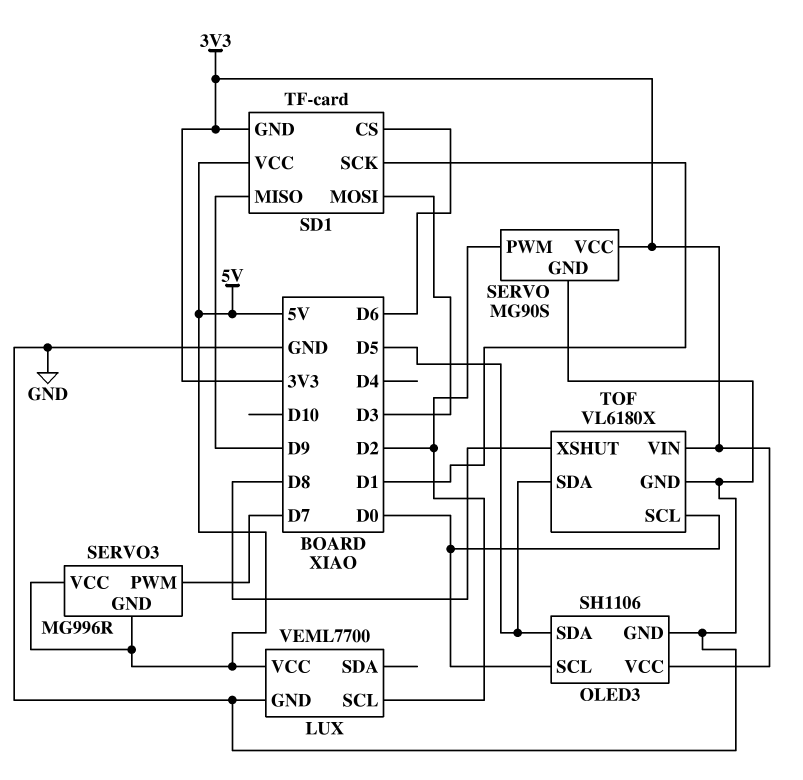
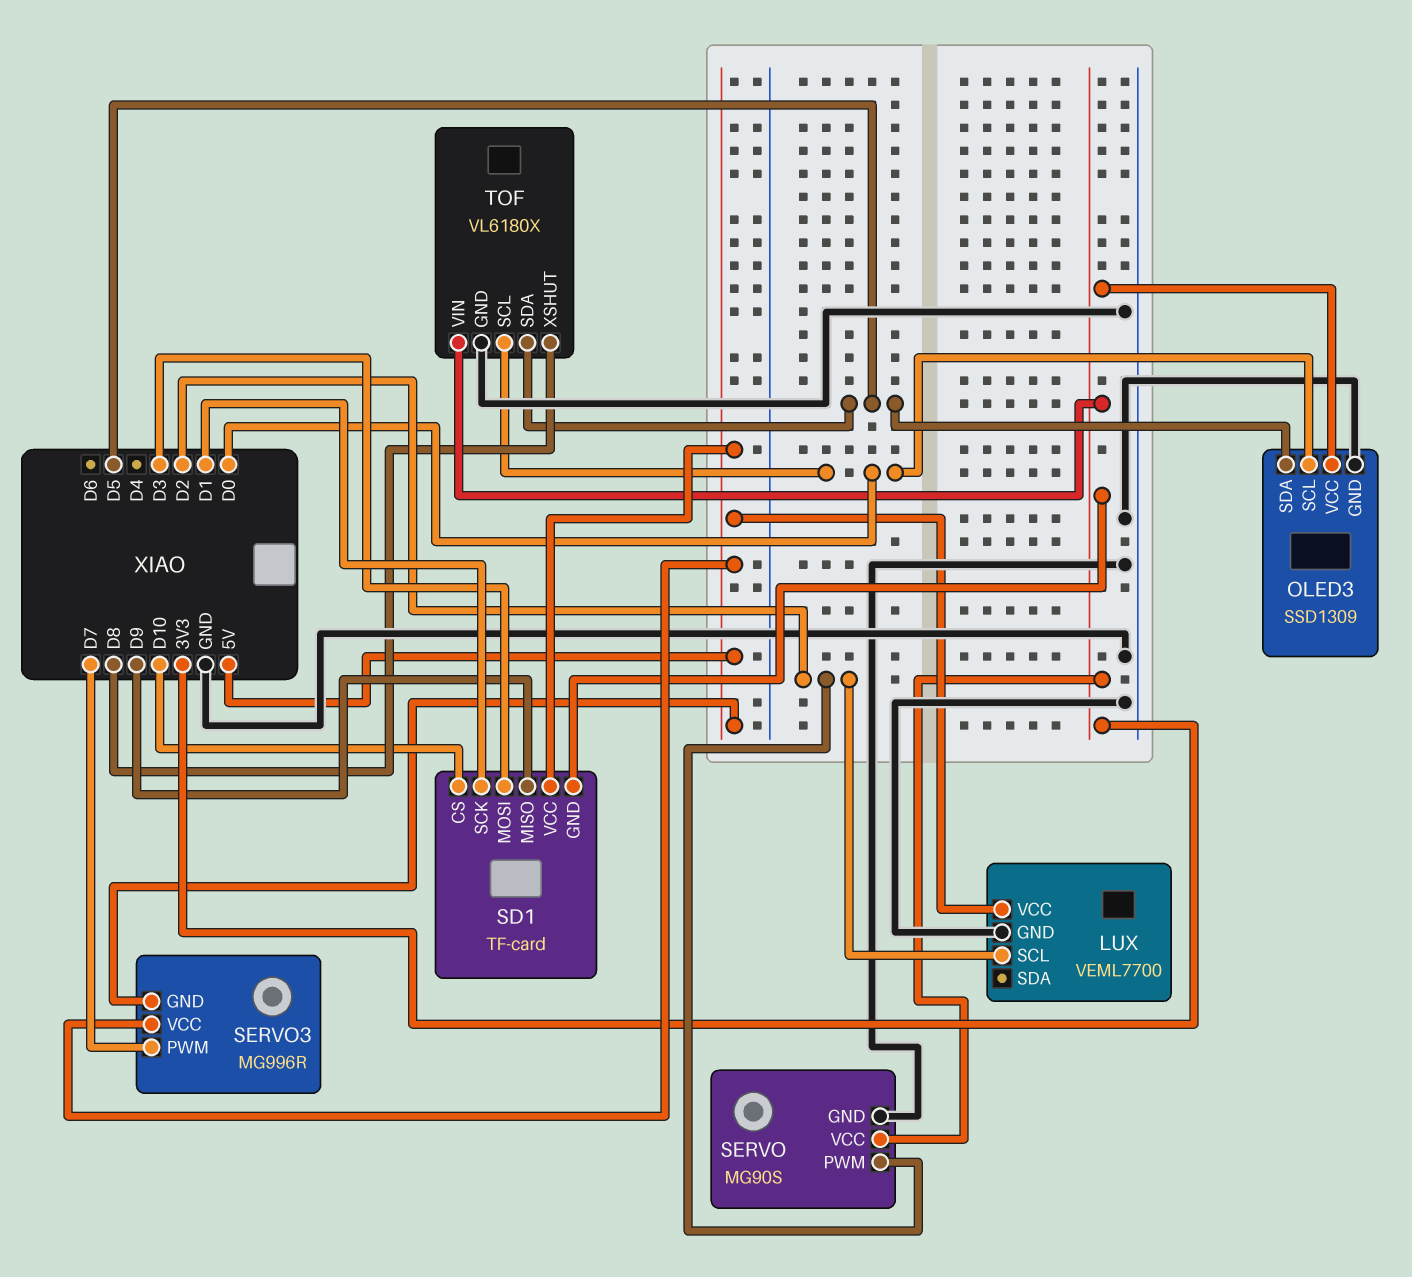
OLED3: SH1106 -> SSD1309
SD1 pin CS: D6 -> D10

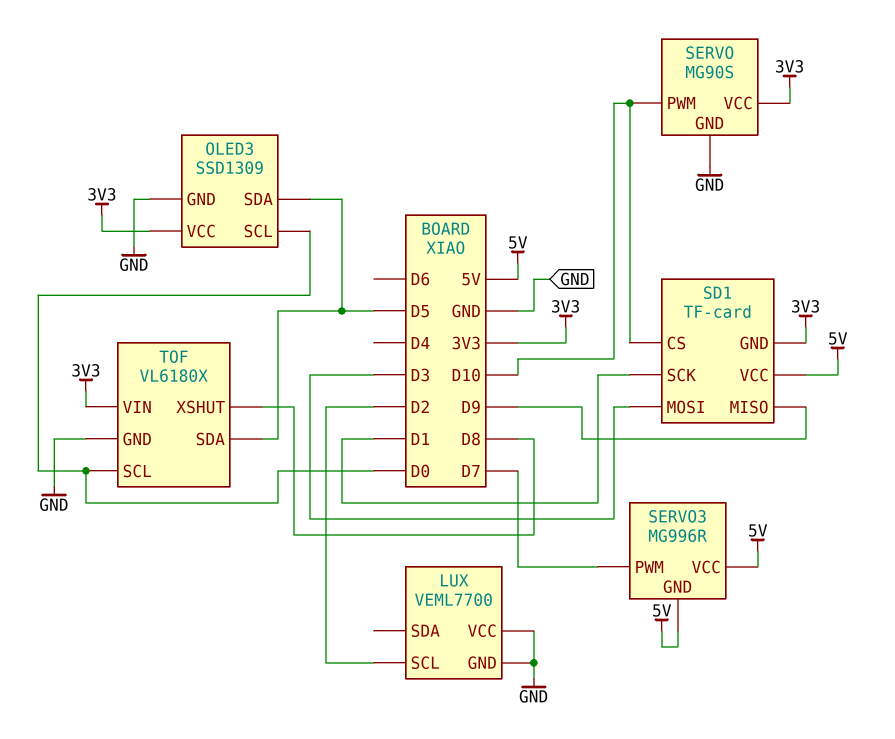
LUX pin VCC: 5V -> GND
SERVO pin PWM: D2 -> D10

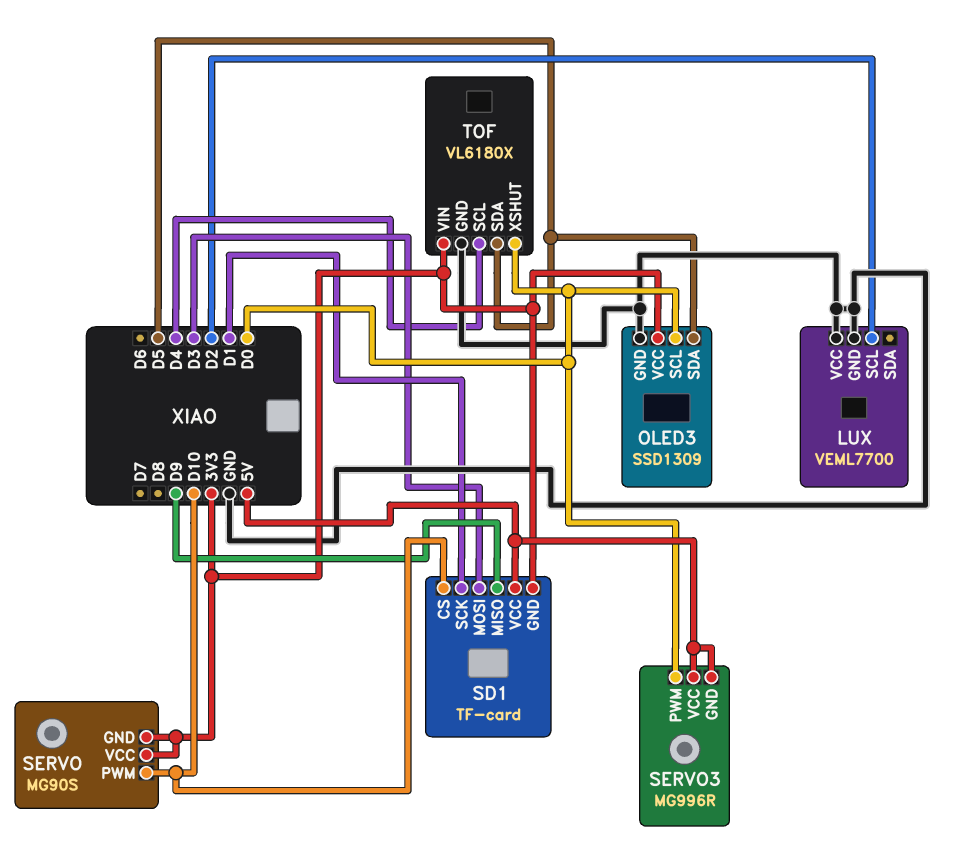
SERVO pin GND: GND -> 3V3
SERVO3 pin PWM: D7 -> D0
TOF pin SCL: D0 -> D4
TOF pin XSHUT: D8 -> D0

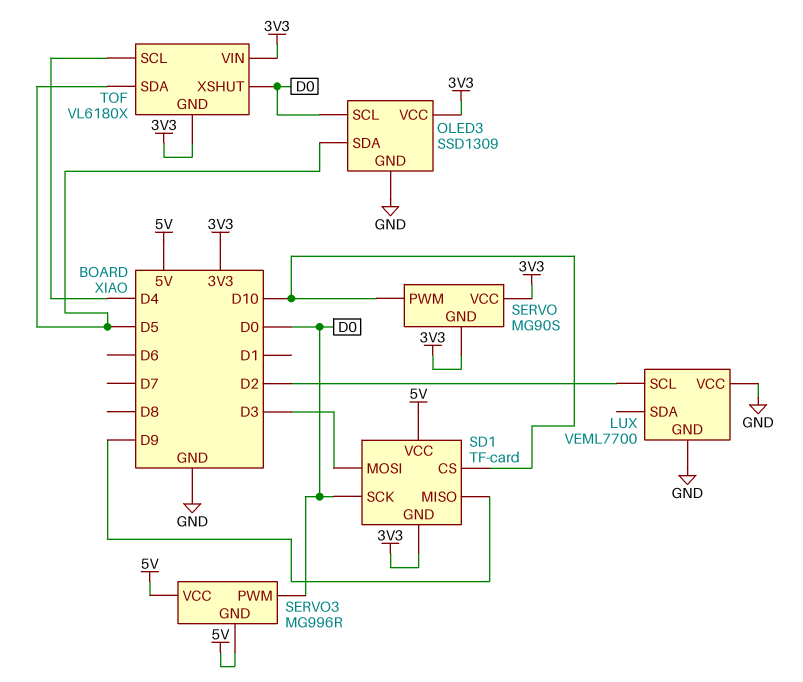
SD1 pin SCK: D1 -> D0
TOF pin GND: GND -> 3V3

